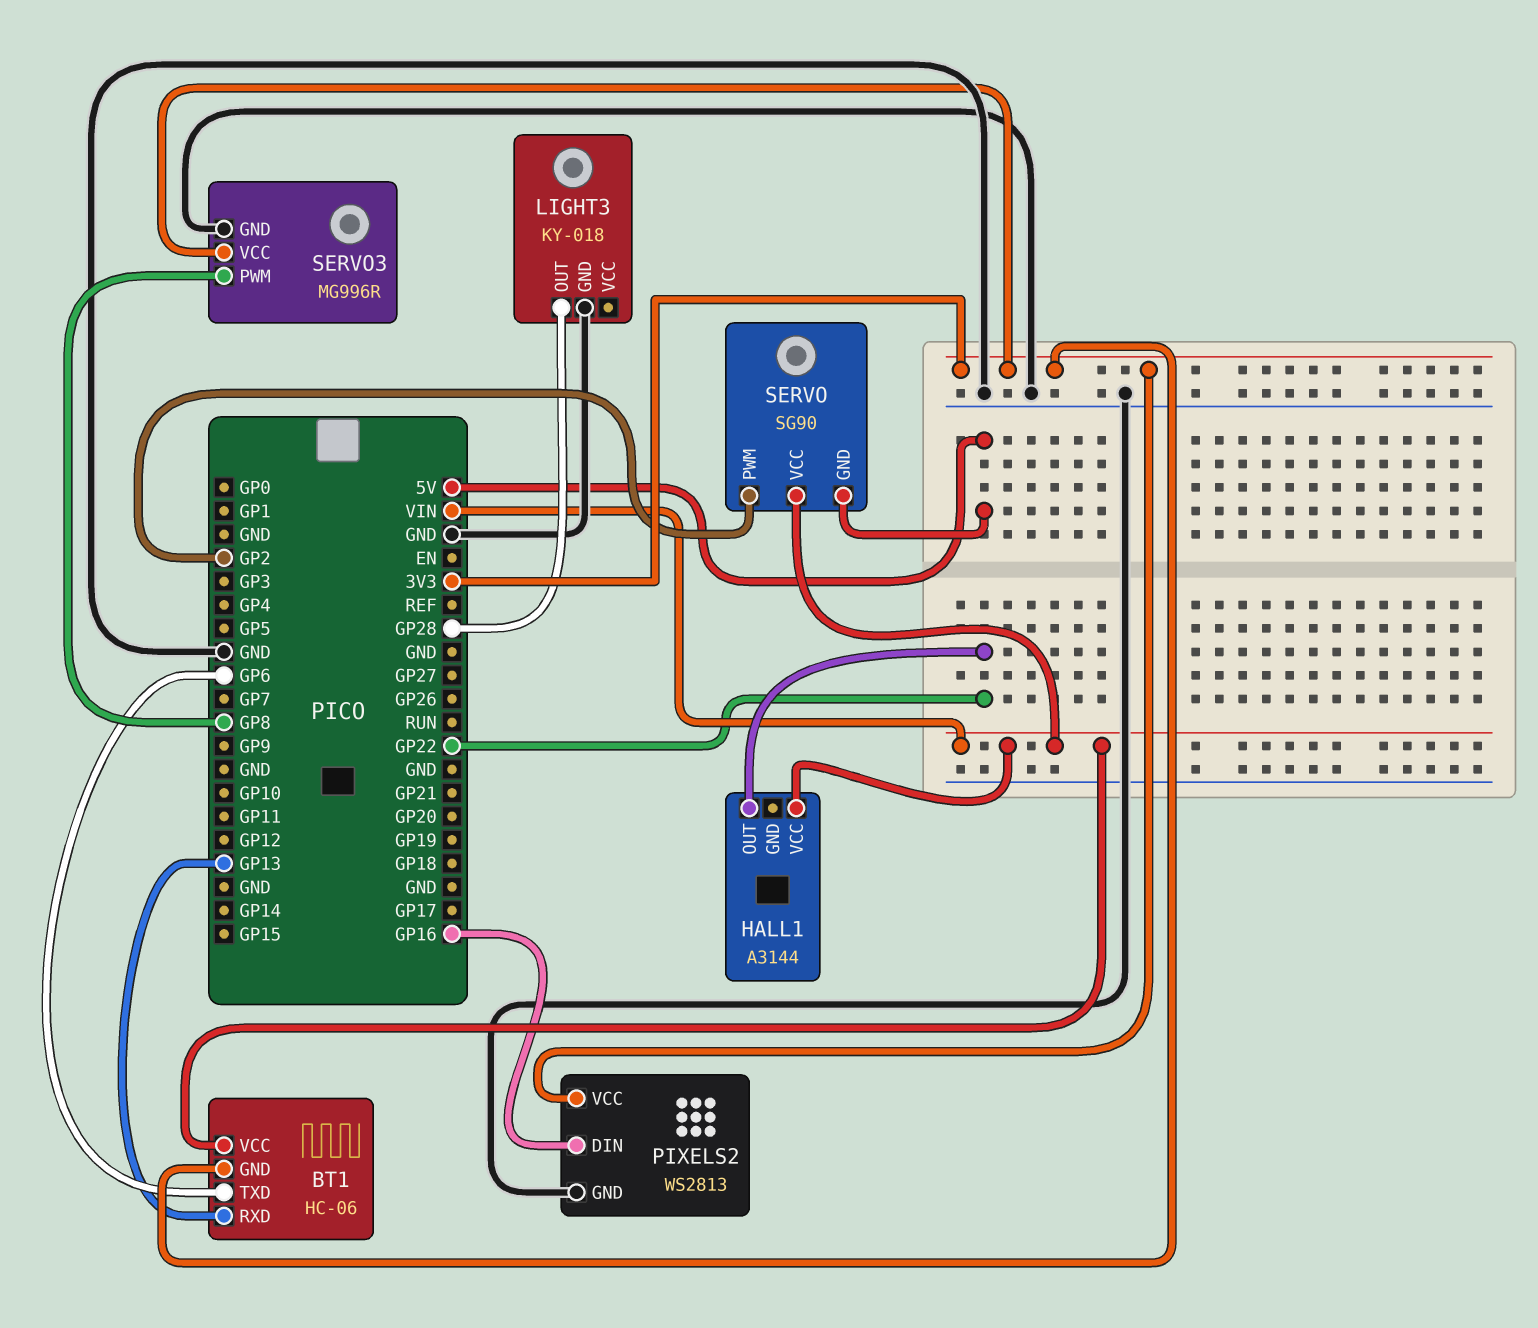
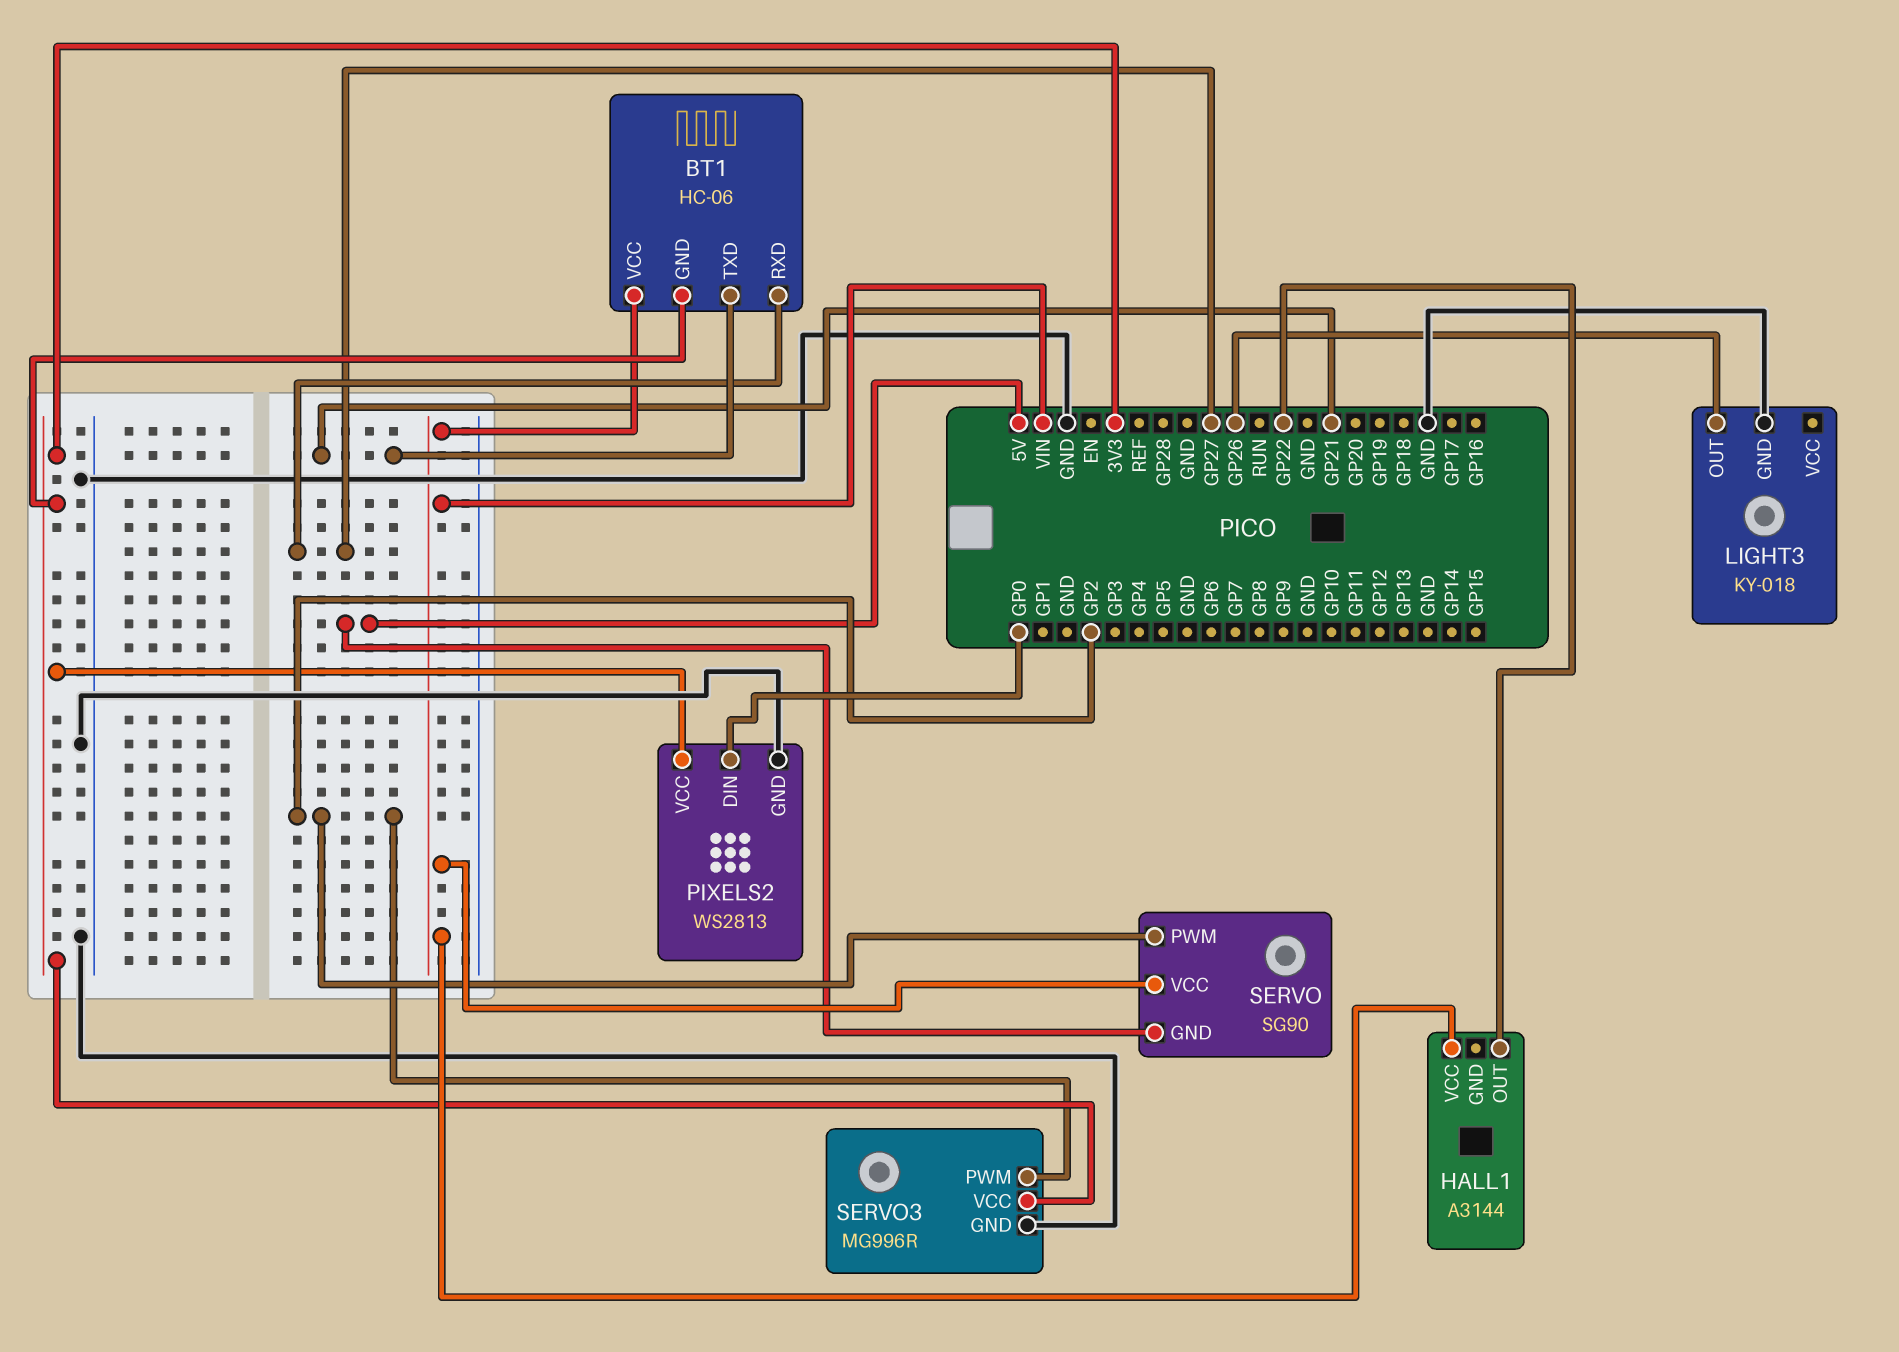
BT1 pin RXD: GP13 -> GP27
BT1 pin TXD: GP6 -> GP21
LIGHT3 pin OUT: GP28 -> GP26
PIXELS2 pin DIN: GP16 -> GP0
SERVO3 pin PWM: GP8 -> GP2

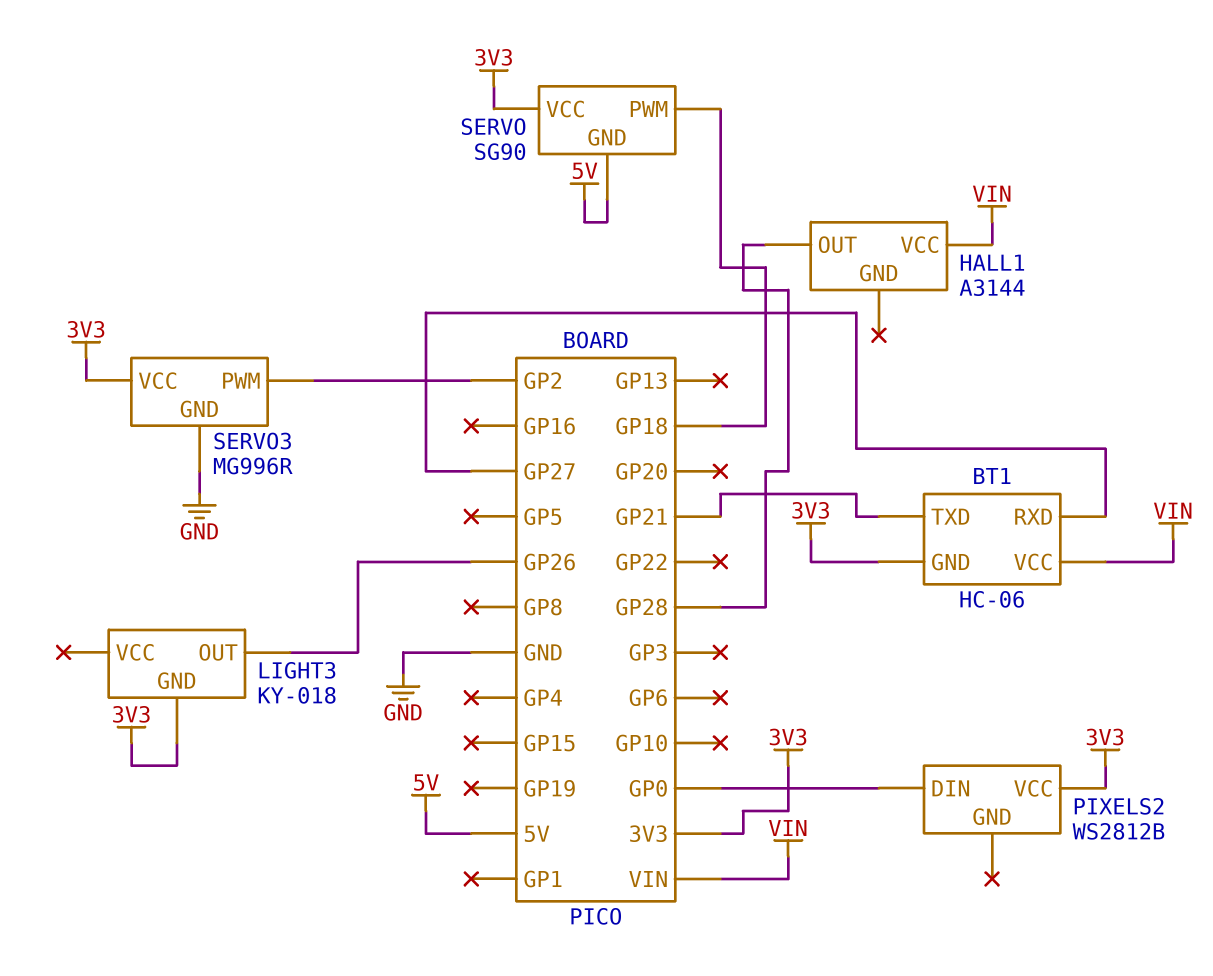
HALL1 pin OUT: GP22 -> GP28
LIGHT3 pin GND: GND -> 3V3
PIXELS2: WS2813 -> WS2812B
PIXELS2 pin GND: GND -> none
SERVO pin PWM: GP2 -> GP18
SERVO pin VCC: VIN -> 3V3

